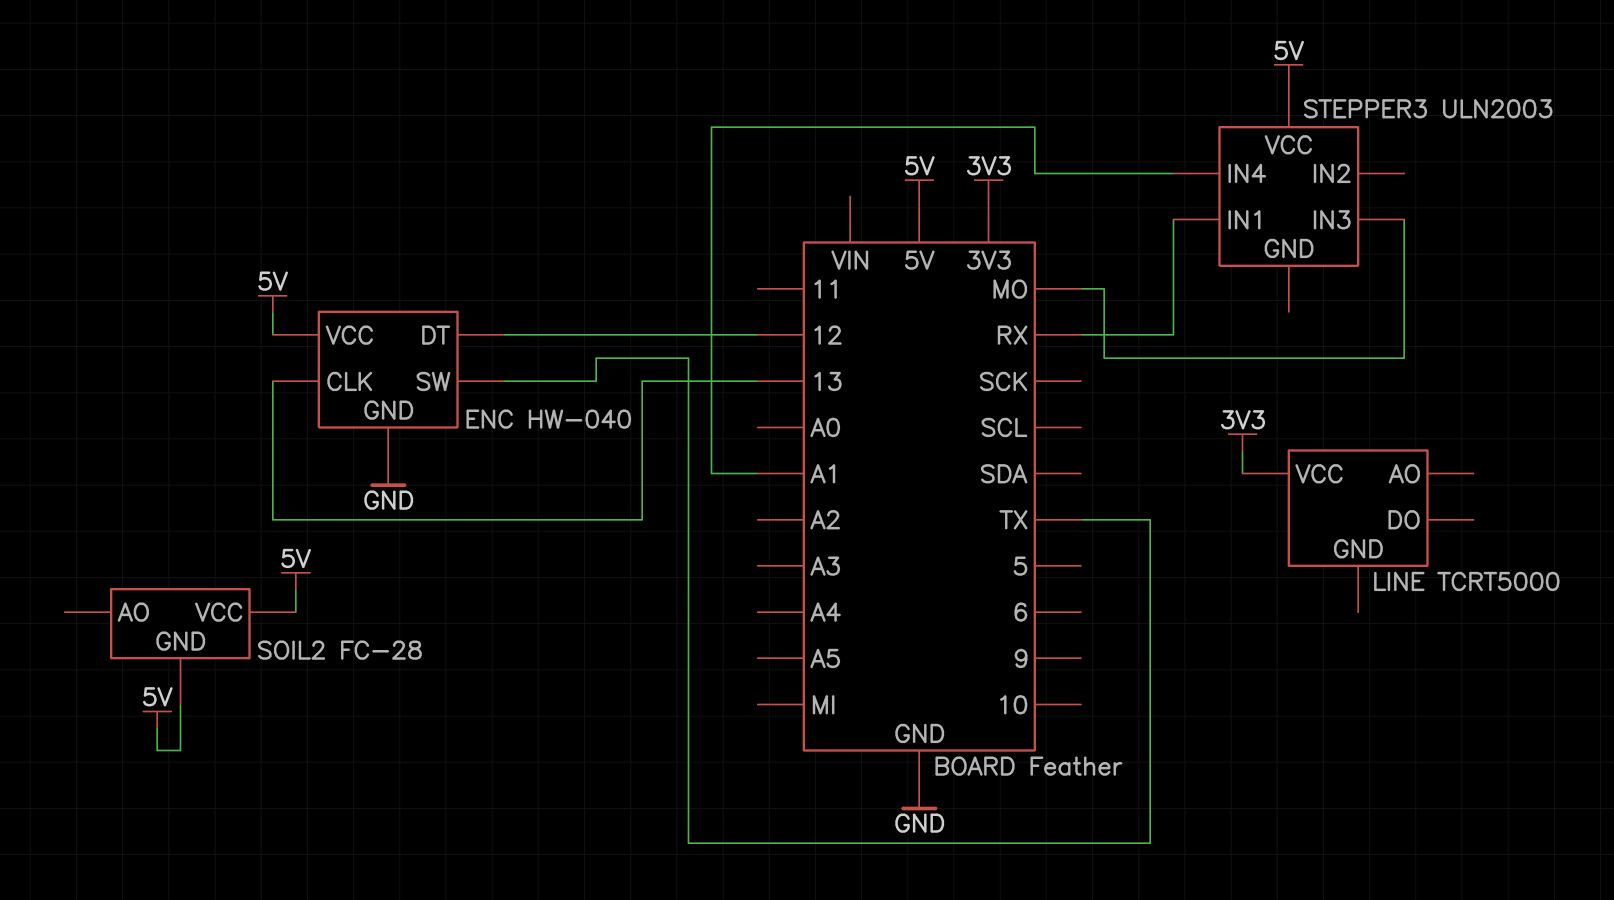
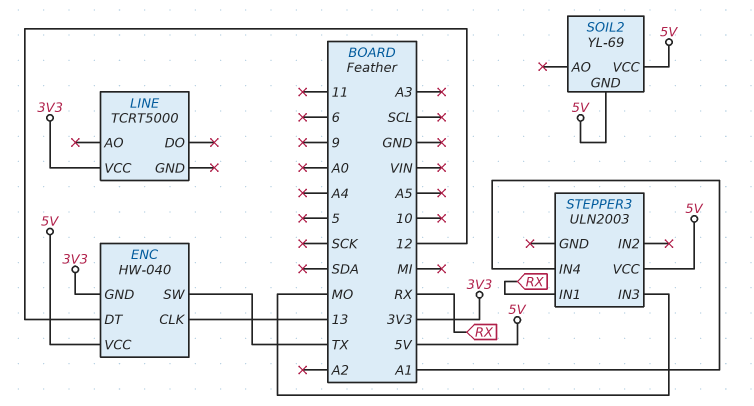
ENC pin GND: GND -> 3V3
SOIL2: FC-28 -> YL-69

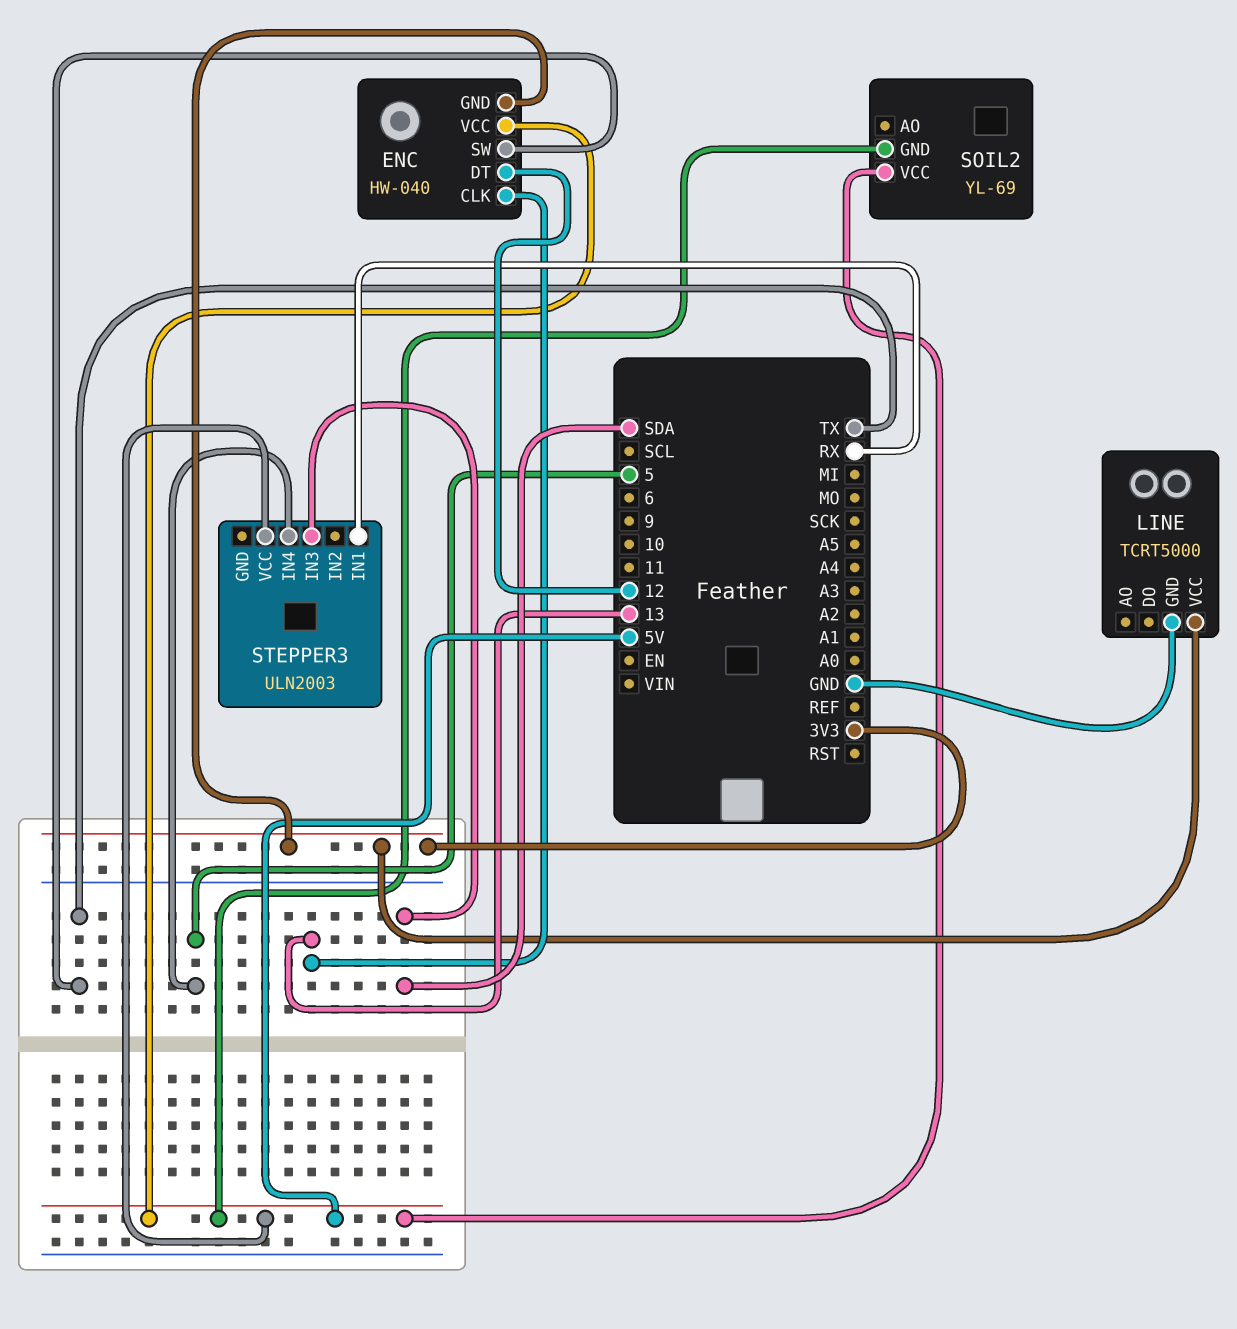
LINE pin GND: none -> GND
STEPPER3 pin IN3: MO -> SDA
STEPPER3 pin IN4: A1 -> 5

